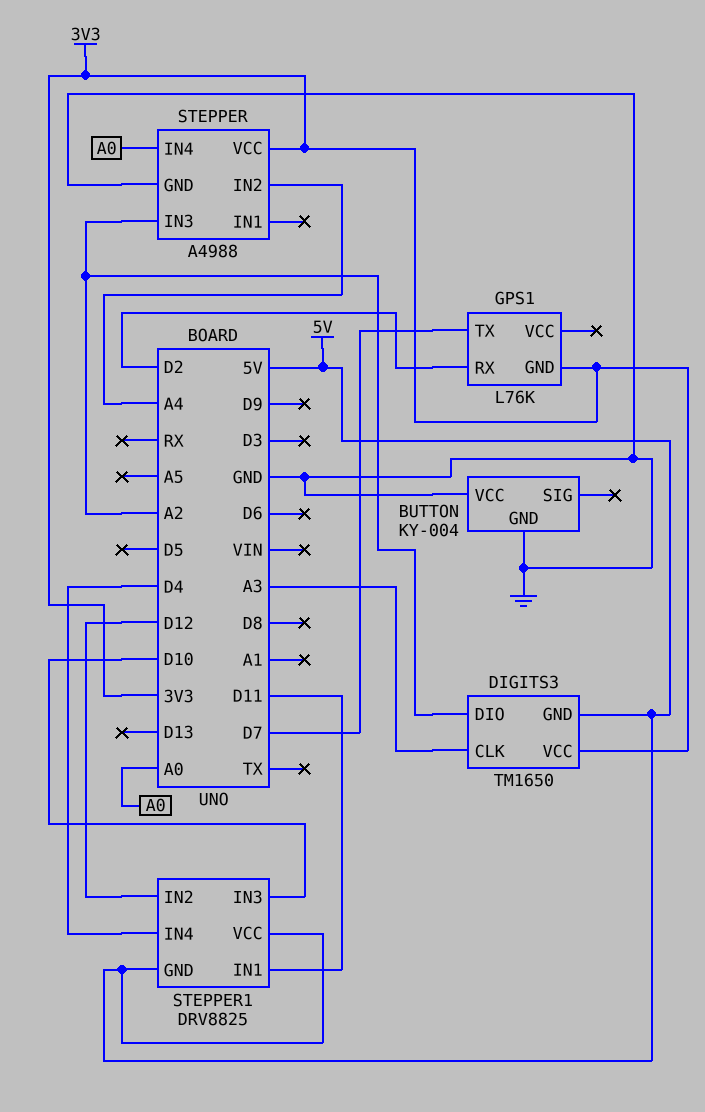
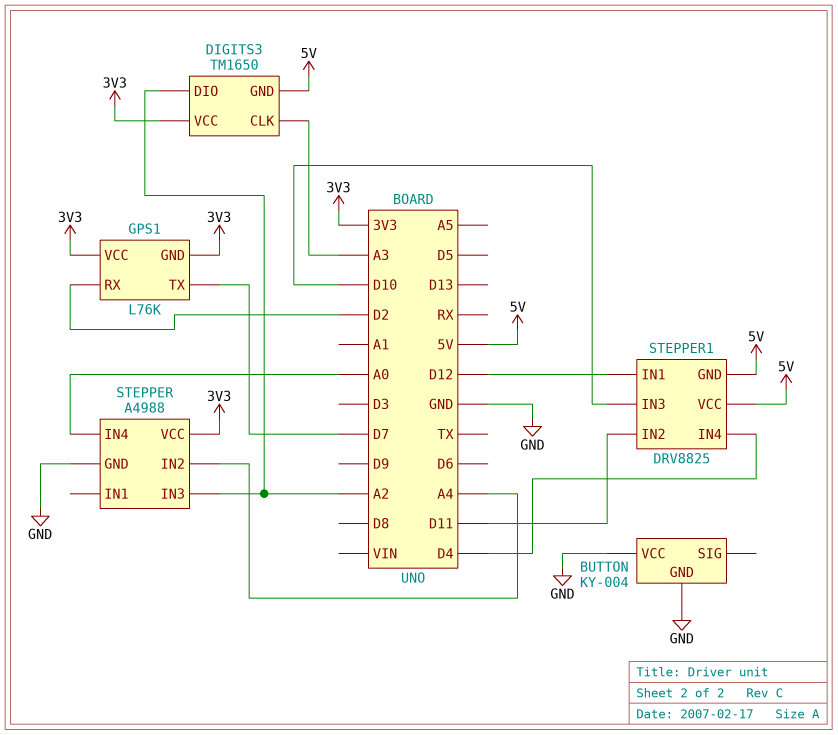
GPS1 pin VCC: none -> 3V3
STEPPER1 pin IN1: D11 -> D12
STEPPER1 pin IN2: D12 -> D11

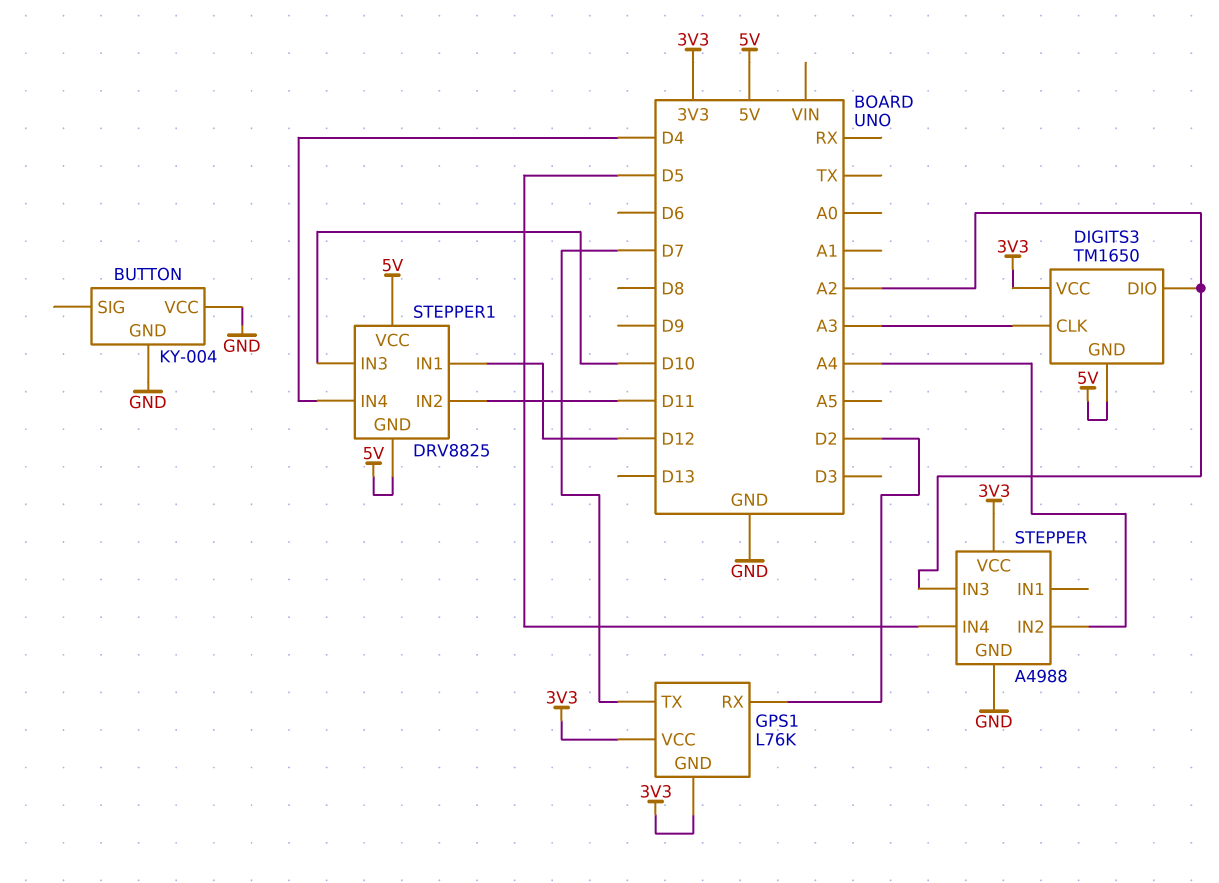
STEPPER pin IN4: A0 -> D5

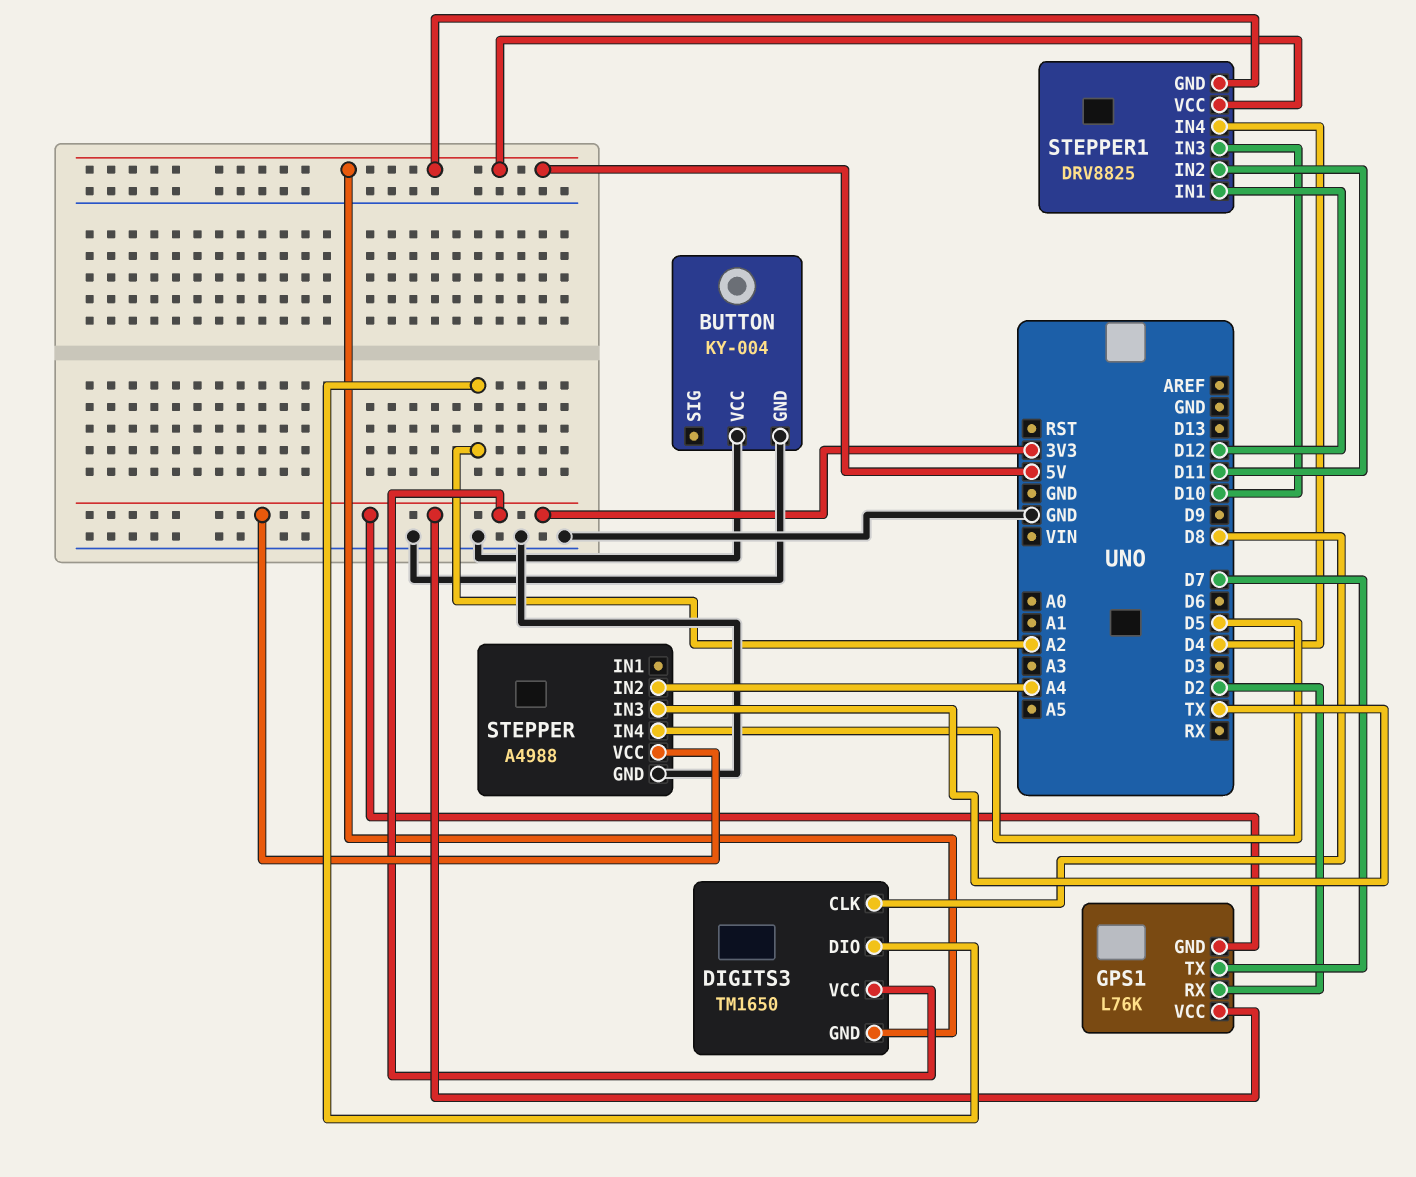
DIGITS3 pin CLK: A3 -> D8
STEPPER pin IN3: A2 -> TX

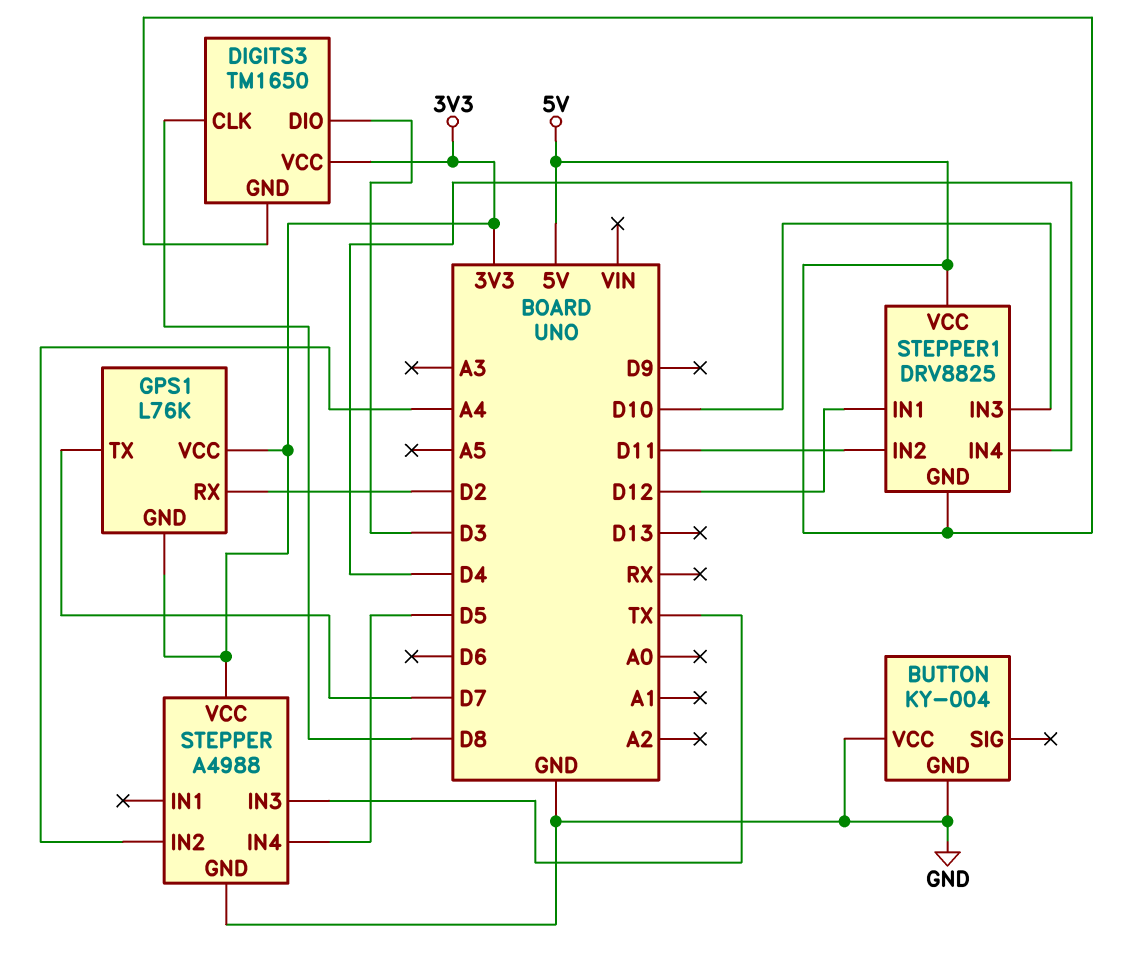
DIGITS3 pin DIO: A2 -> D3

